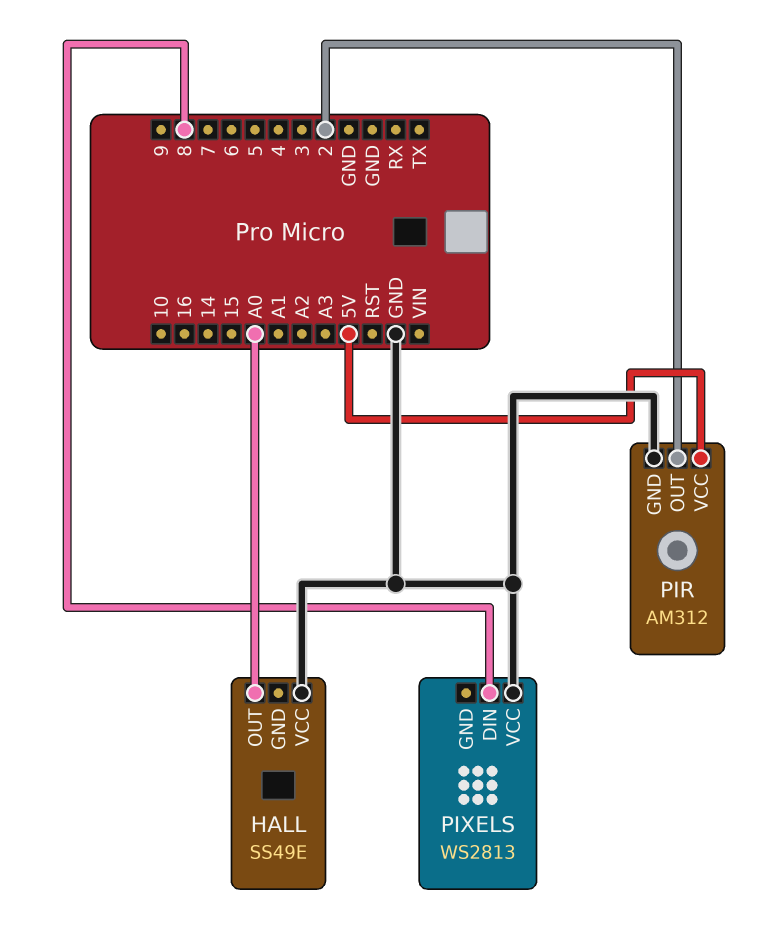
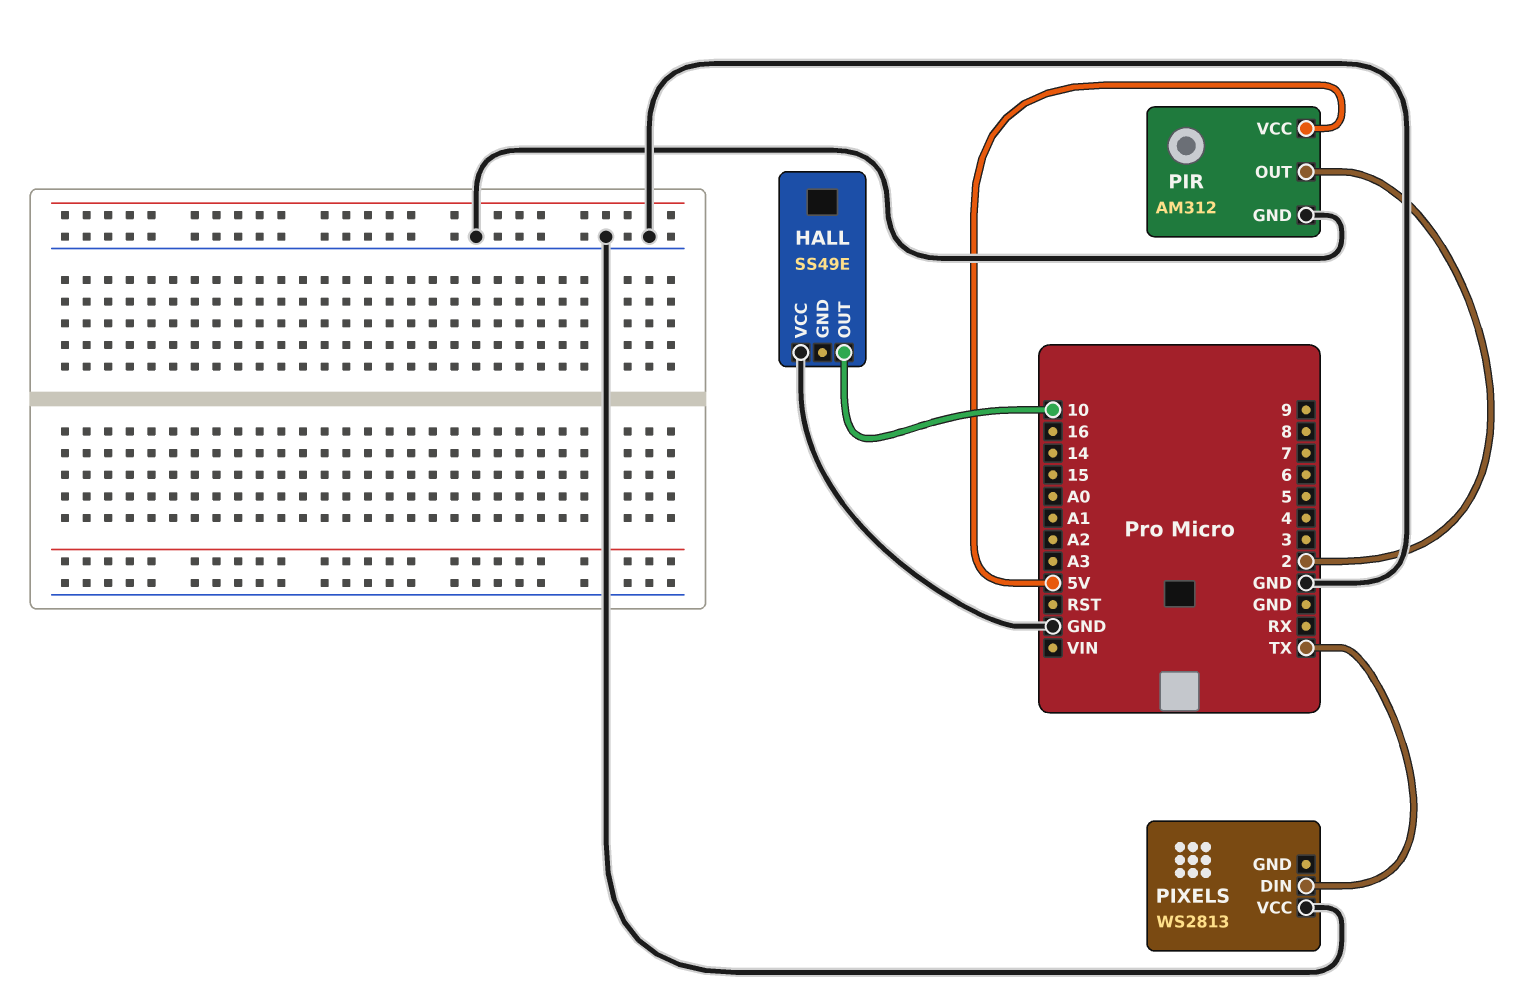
HALL pin OUT: A0 -> 10
PIXELS pin DIN: 8 -> TX

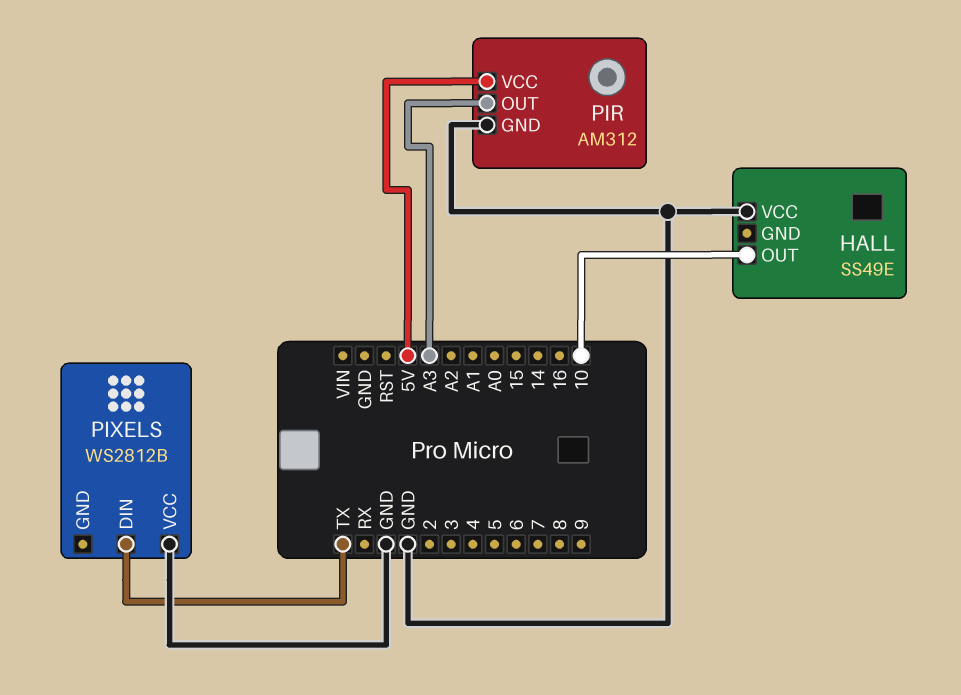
PIR pin OUT: 2 -> A3
PIXELS: WS2813 -> WS2812B

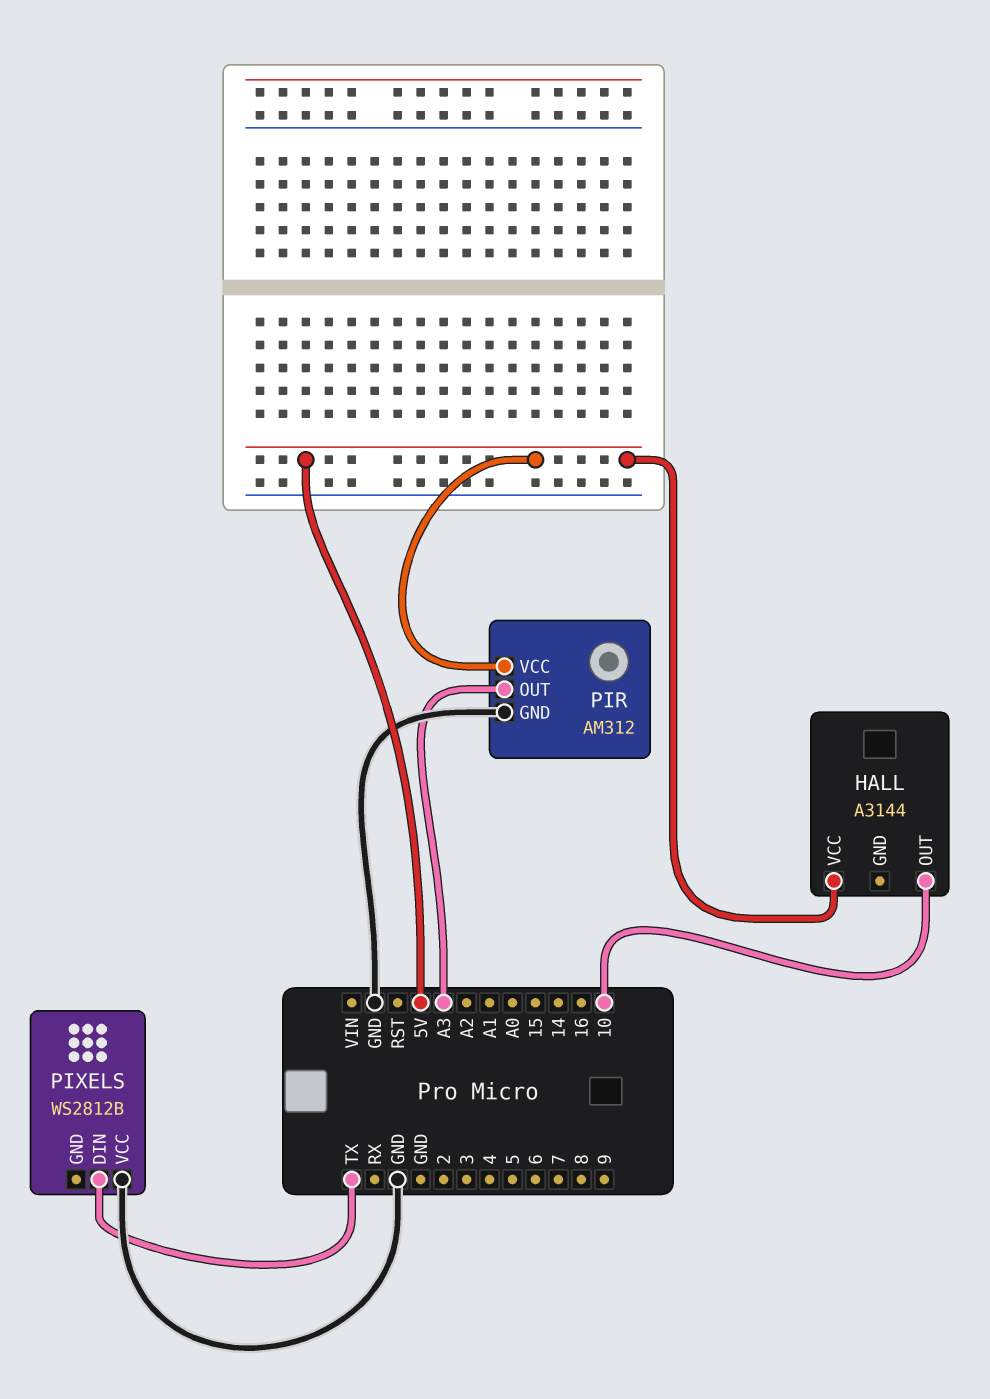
HALL: SS49E -> A3144
HALL pin VCC: GND -> 5V

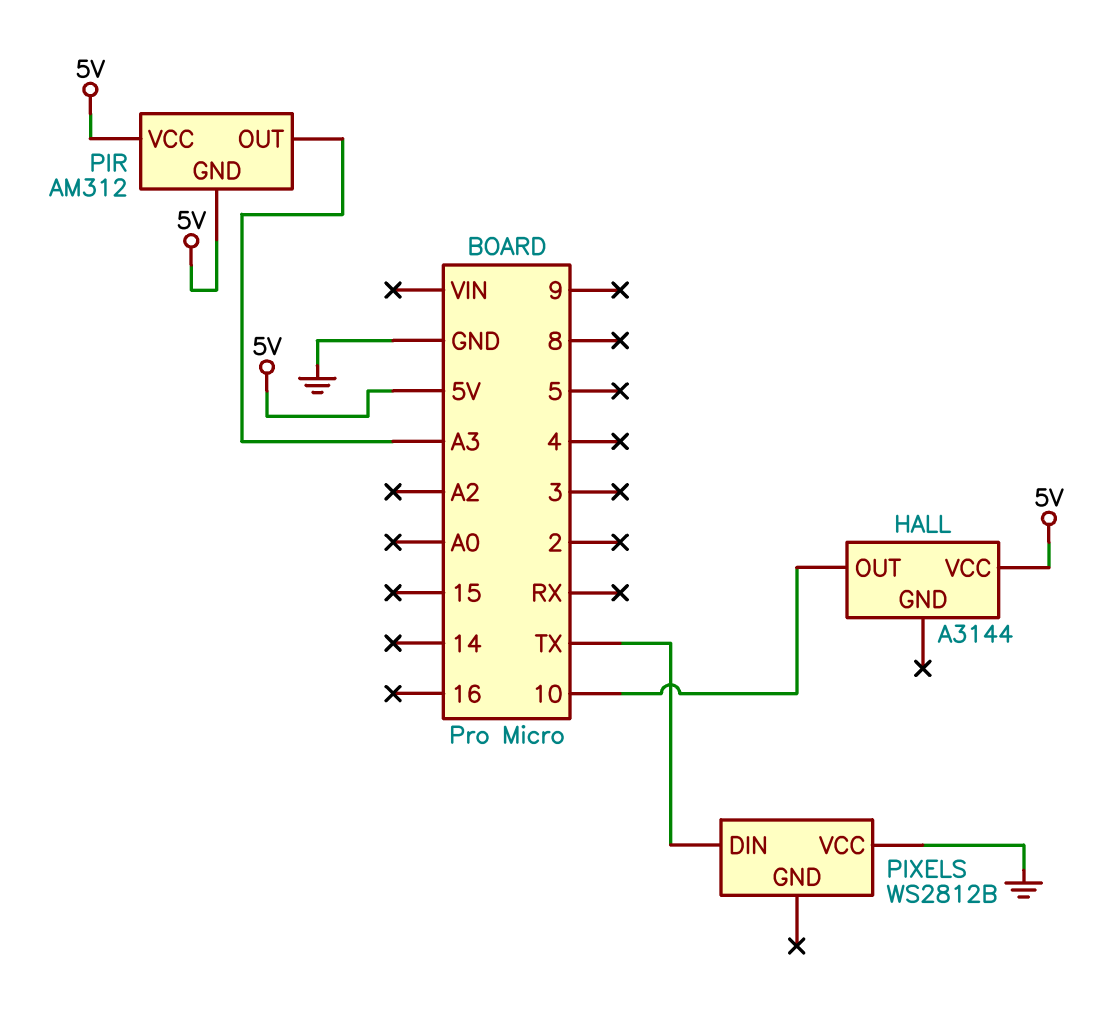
PIR pin GND: GND -> 5V

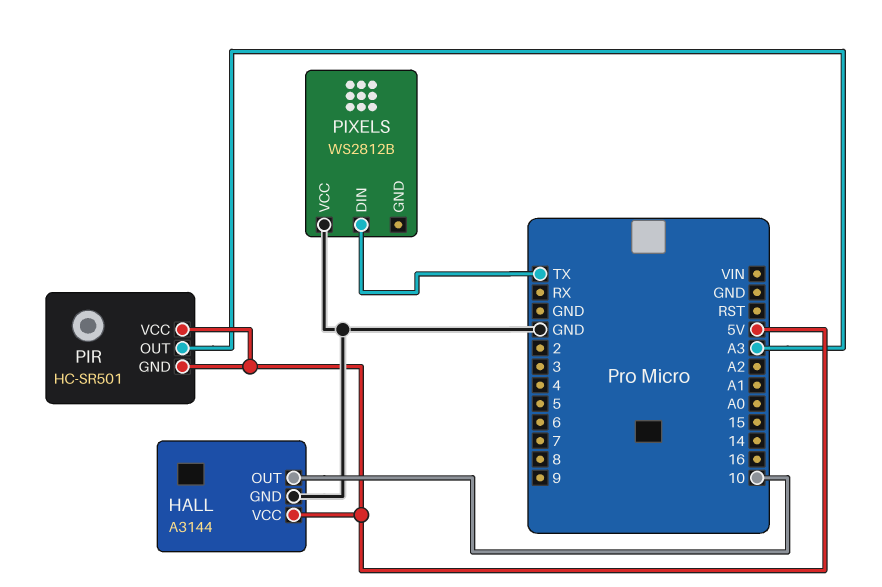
HALL pin GND: none -> GND
PIR: AM312 -> HC-SR501

